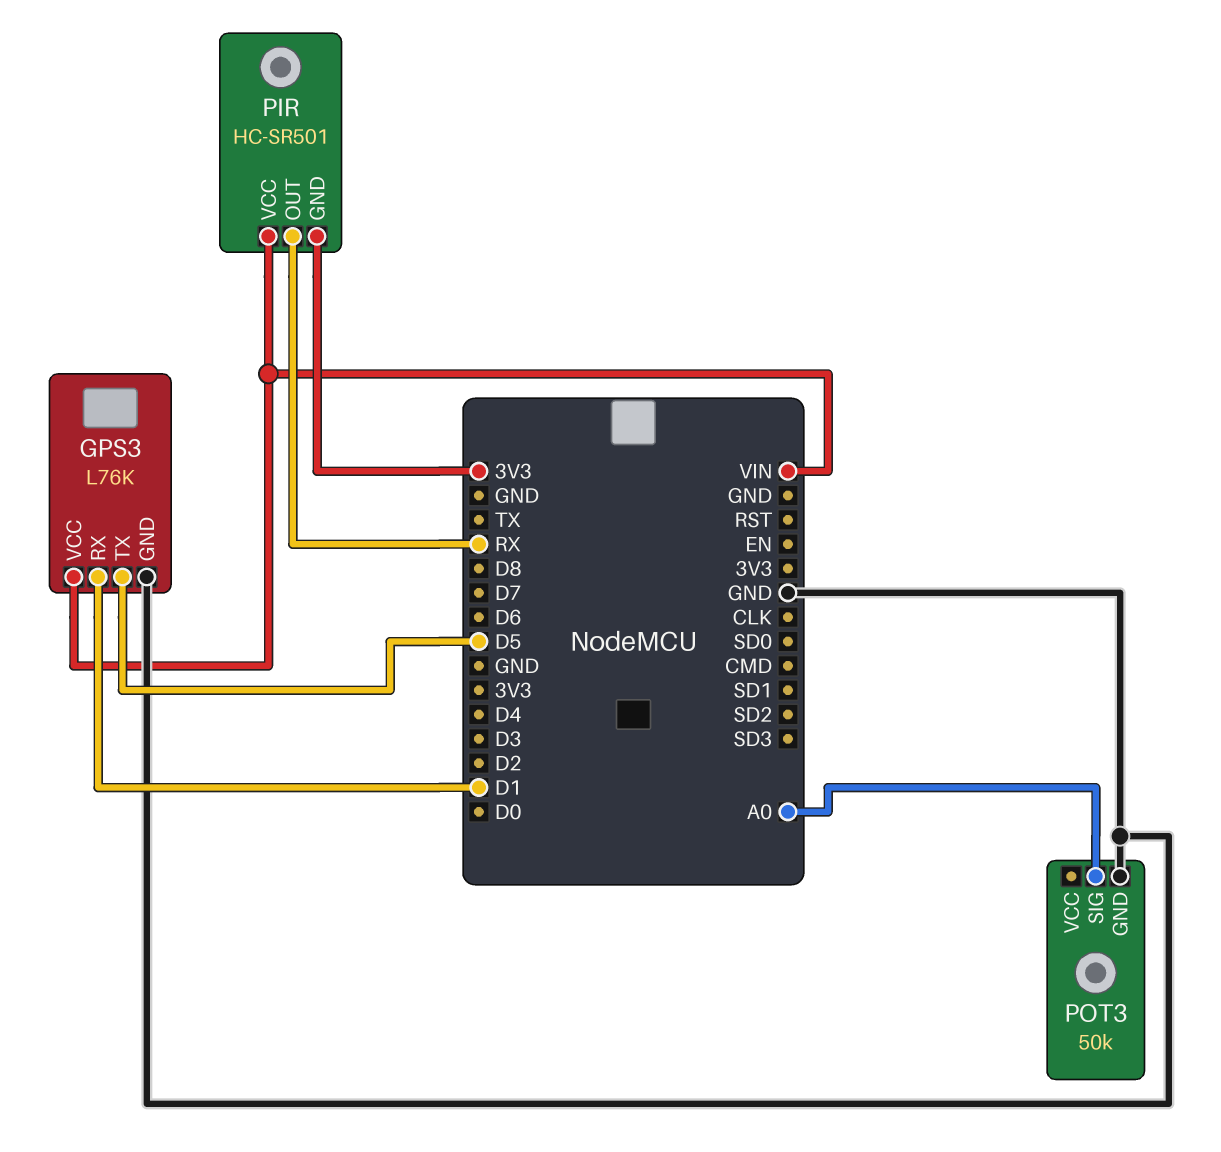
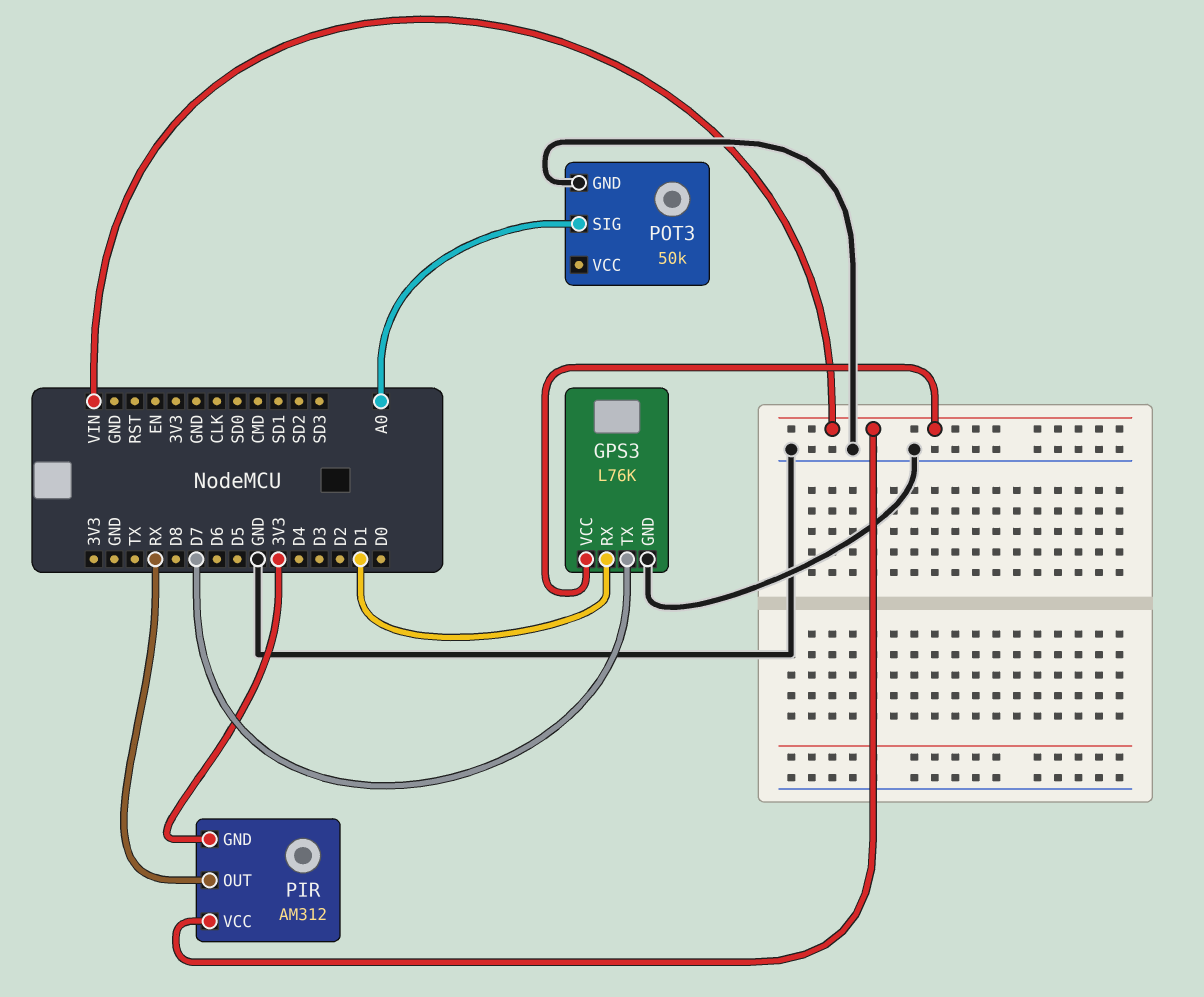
GPS3 pin TX: D5 -> D7
PIR: HC-SR501 -> AM312

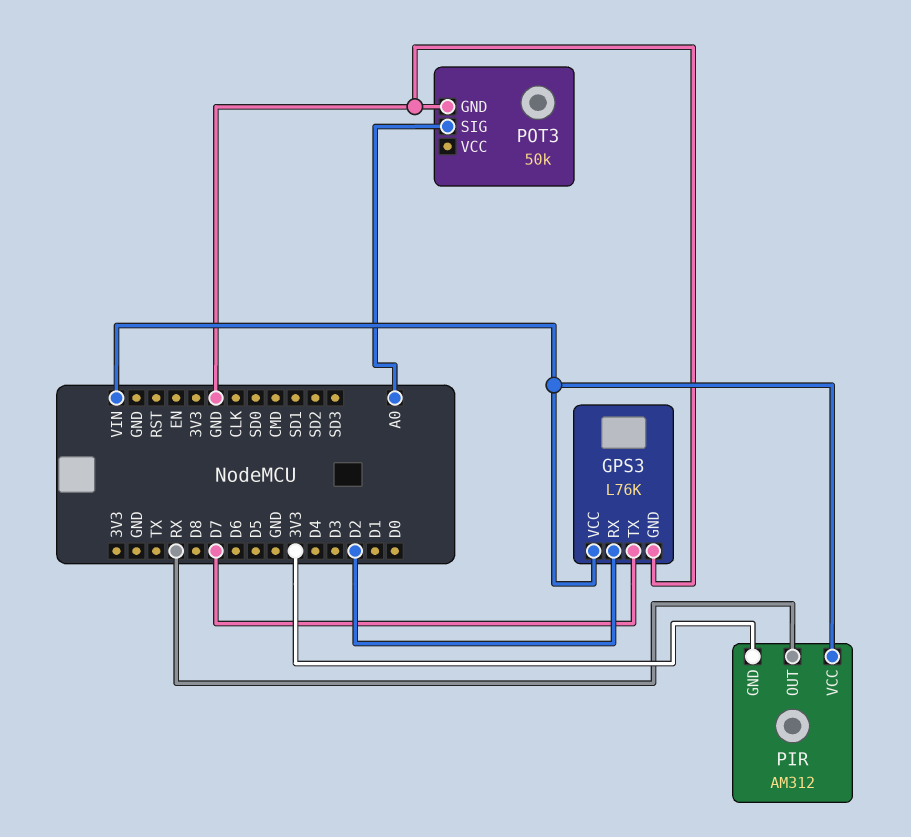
GPS3 pin RX: D1 -> D2

